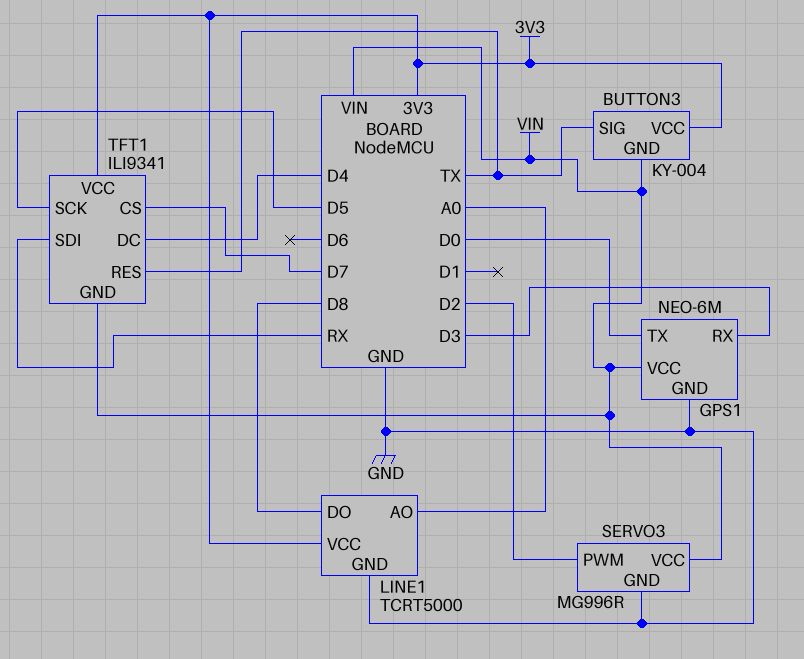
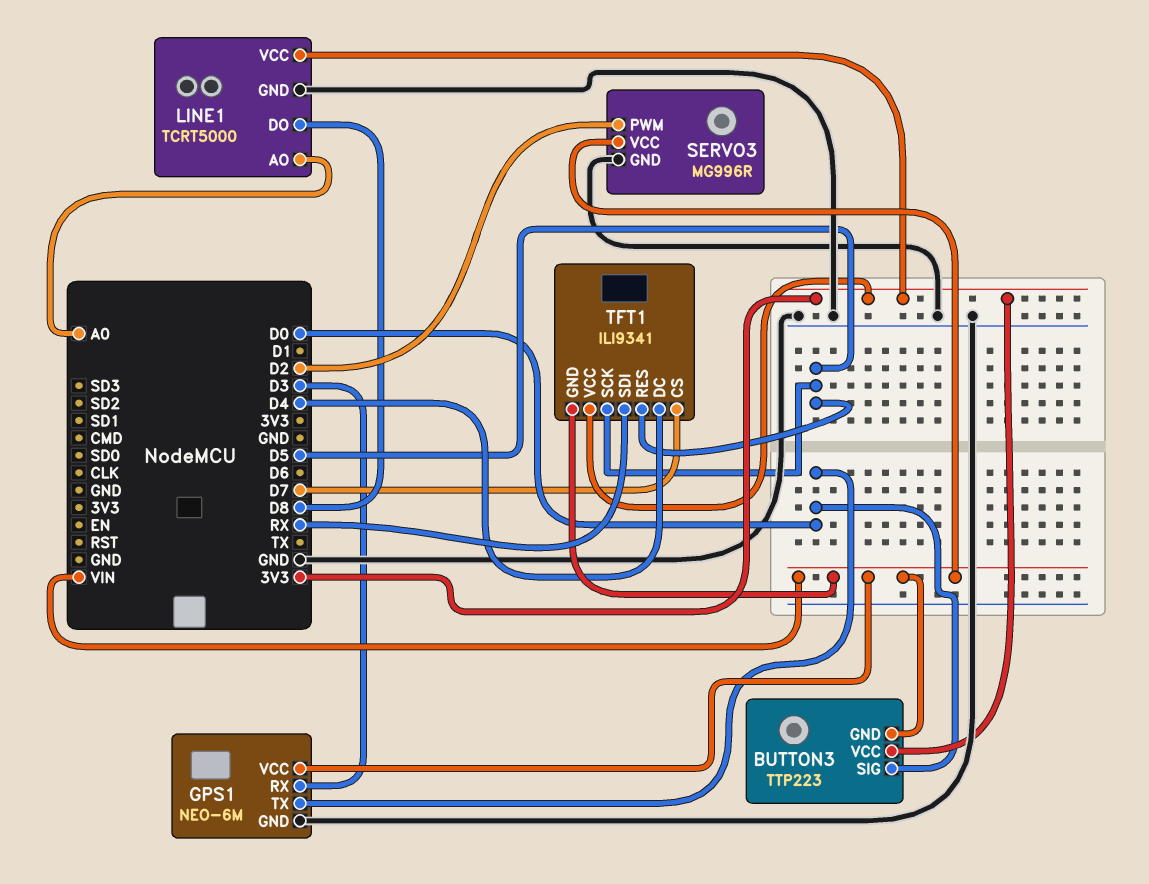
BUTTON3: KY-004 -> TTP223
BUTTON3 pin SIG: TX -> D0
TFT1 pin RES: TX -> D5

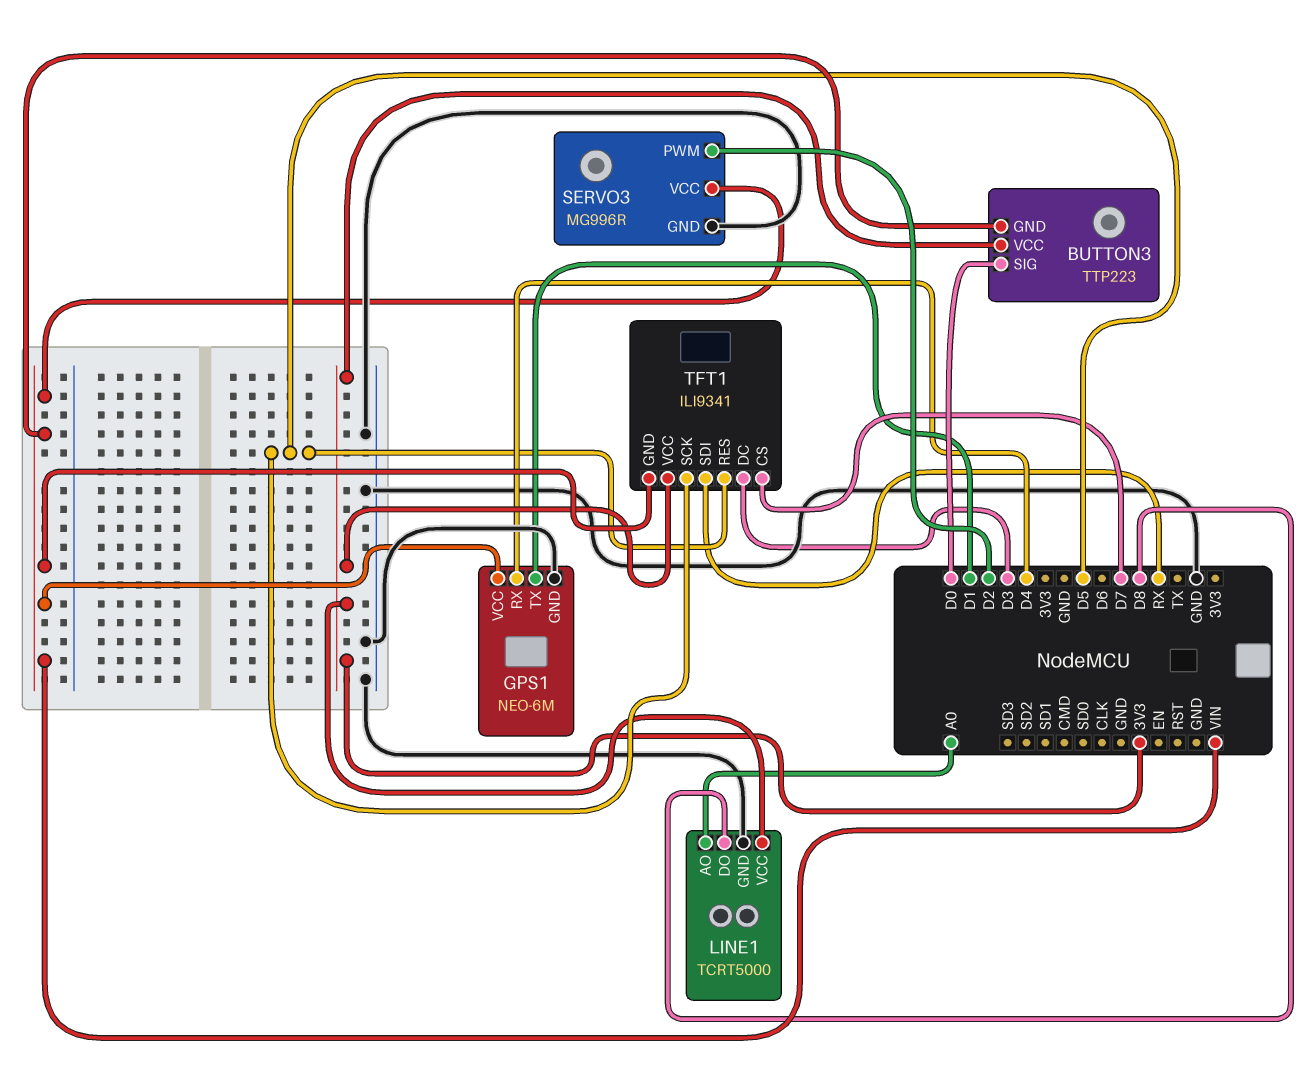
GPS1 pin RX: D3 -> D4
GPS1 pin TX: D0 -> D1
TFT1 pin DC: D4 -> D3

